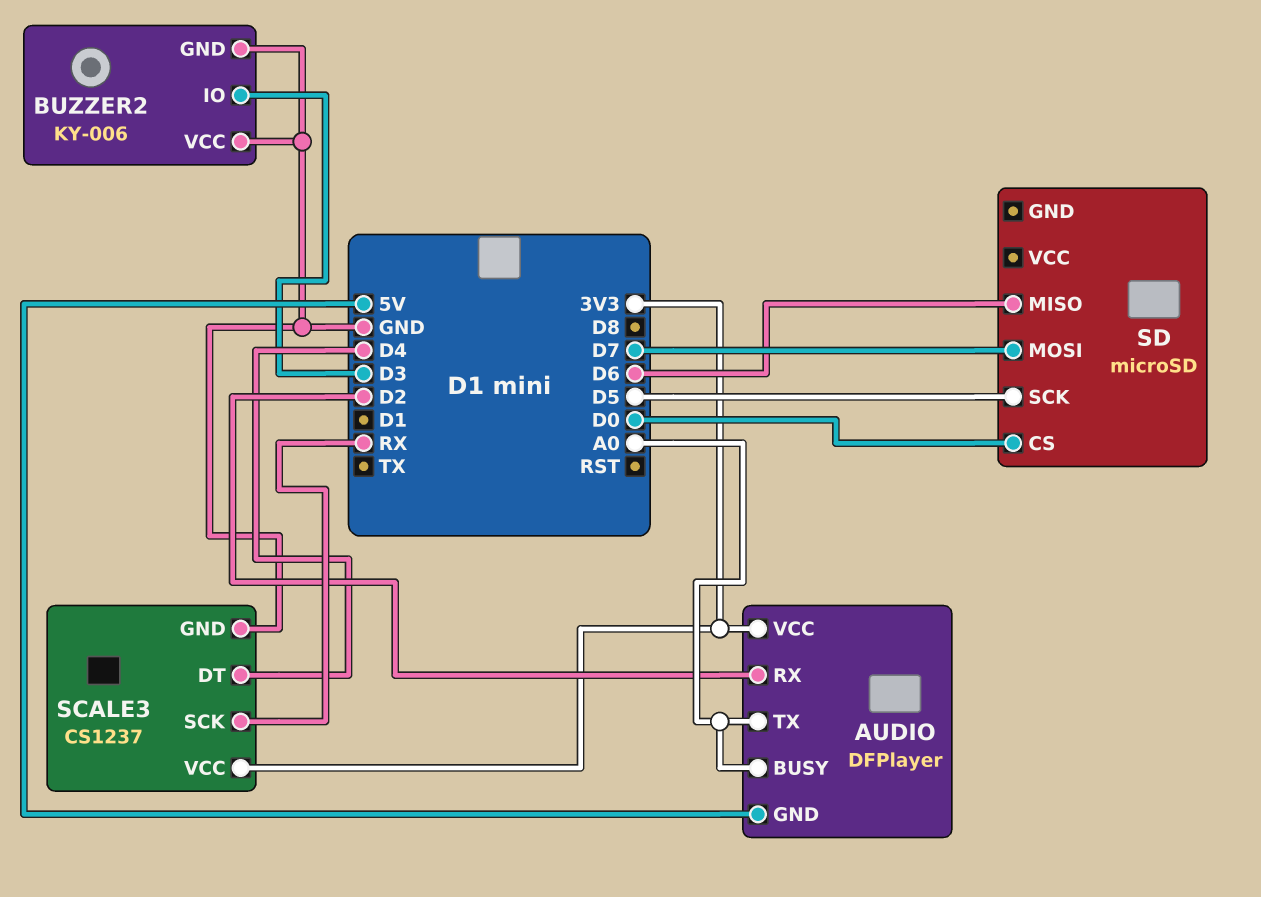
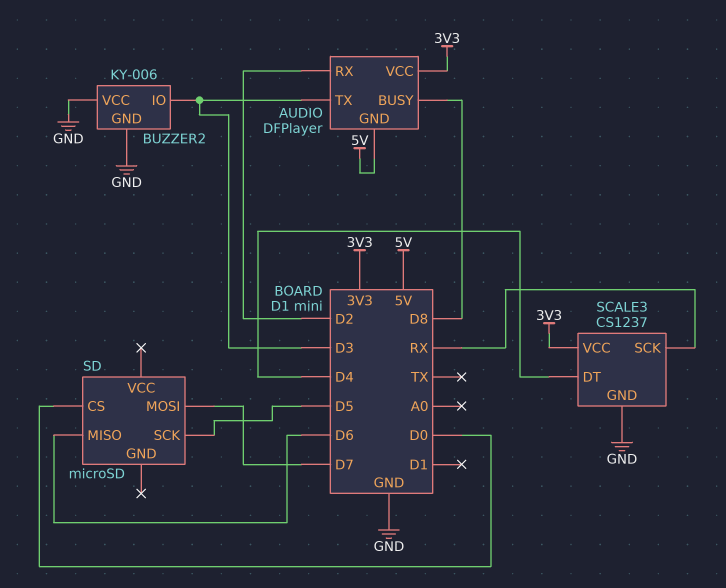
AUDIO pin BUSY: A0 -> D8
AUDIO pin TX: A0 -> D3

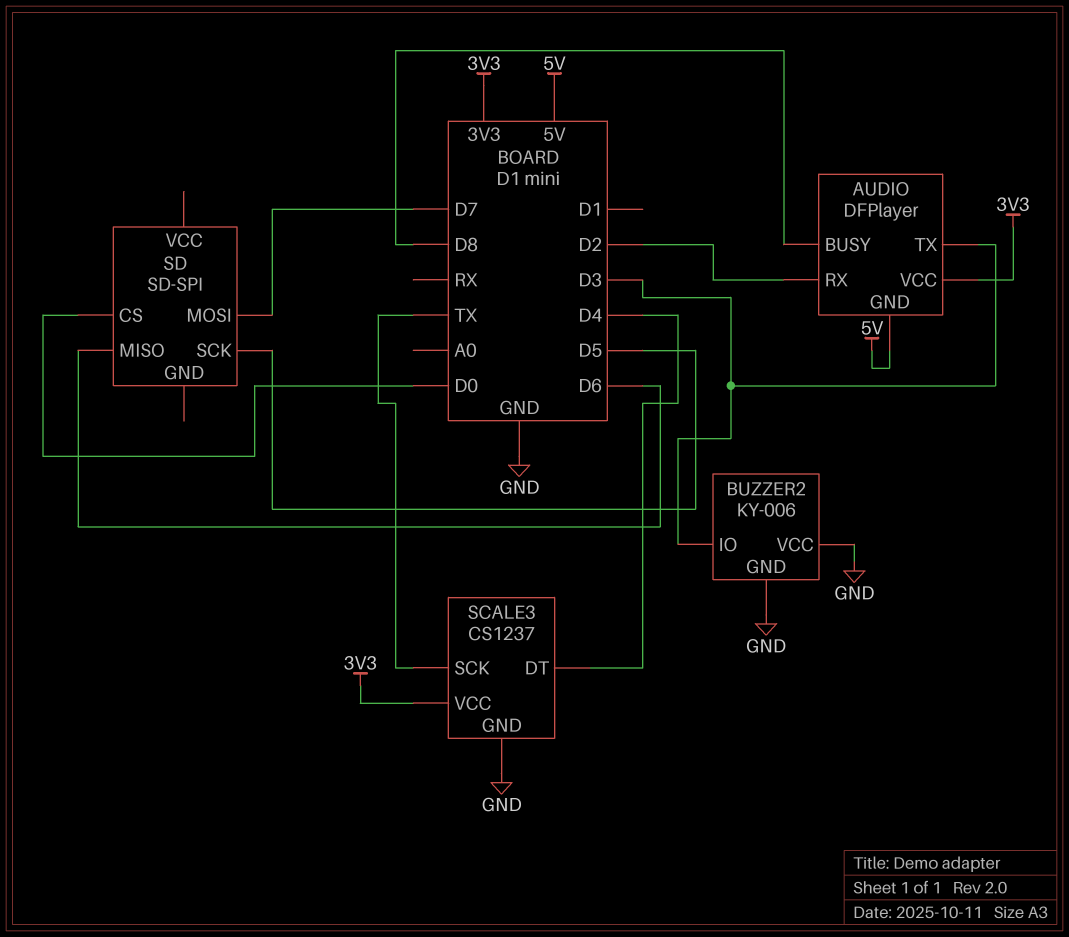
SCALE3 pin SCK: RX -> TX
SD: microSD -> SD-SPI

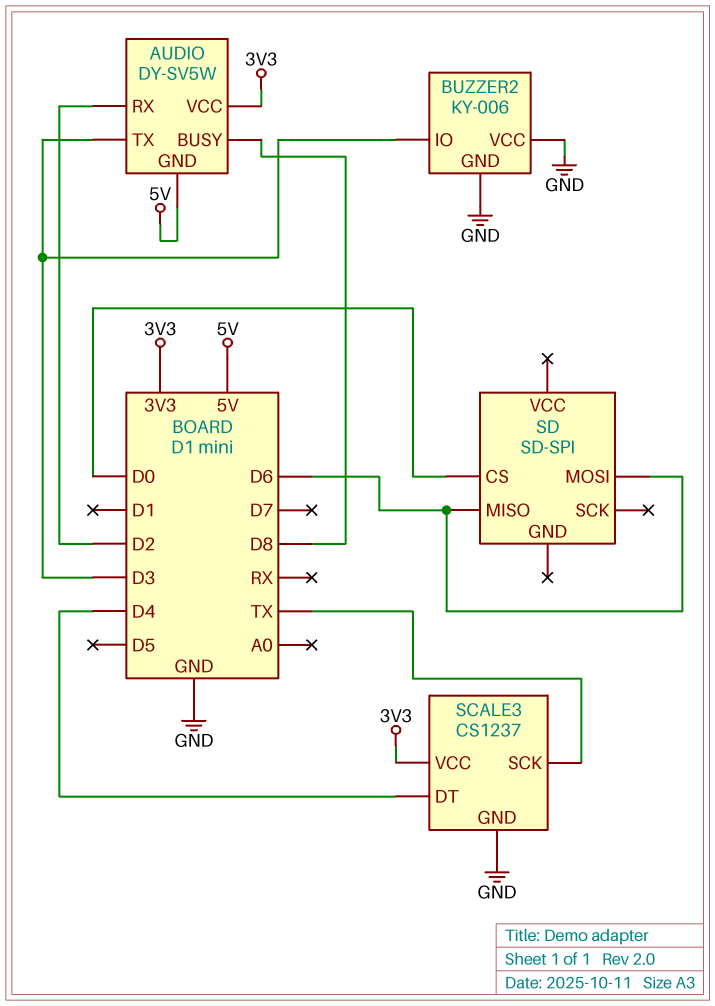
AUDIO: DFPlayer -> DY-SV5W
SD pin MOSI: D7 -> D6
SD pin SCK: D5 -> none

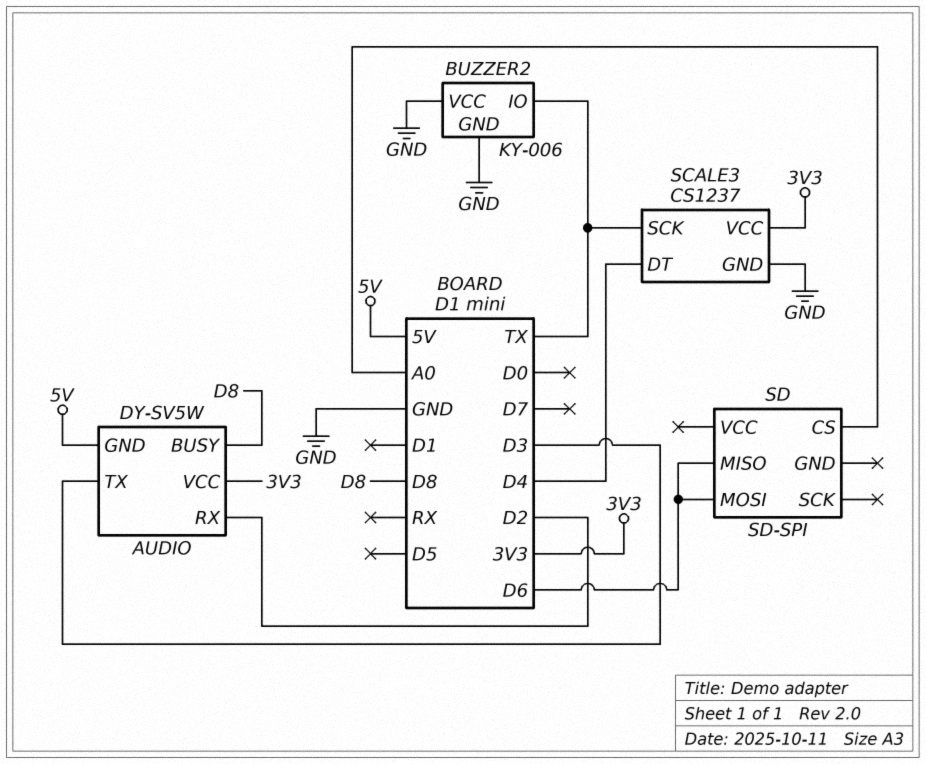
BUZZER2 pin IO: D3 -> TX
SD pin CS: D0 -> A0

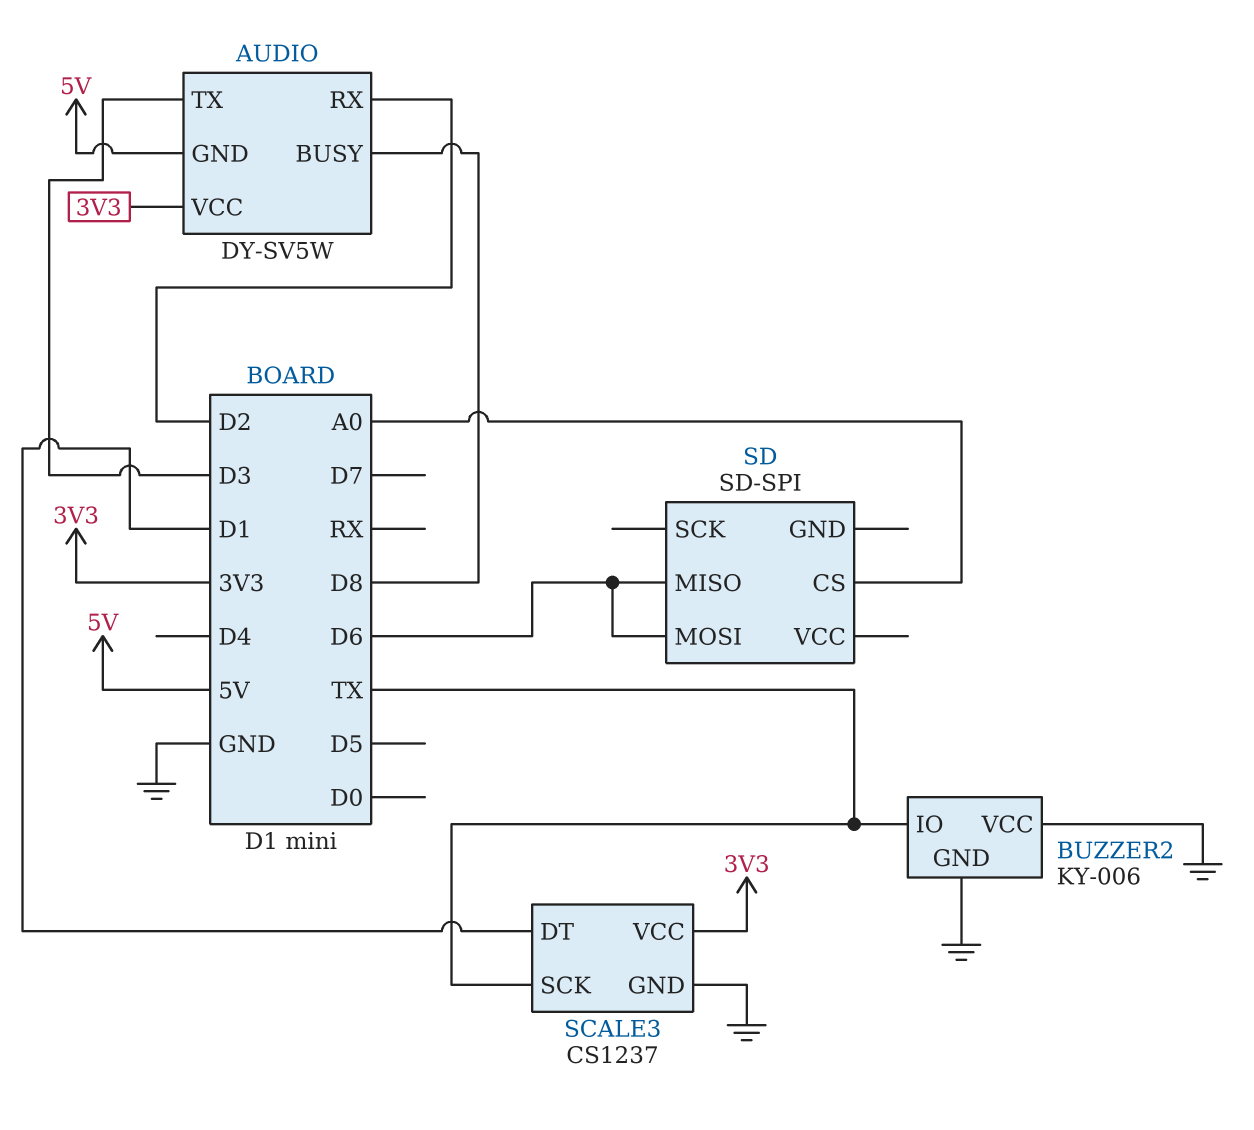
SCALE3 pin DT: D4 -> D1

